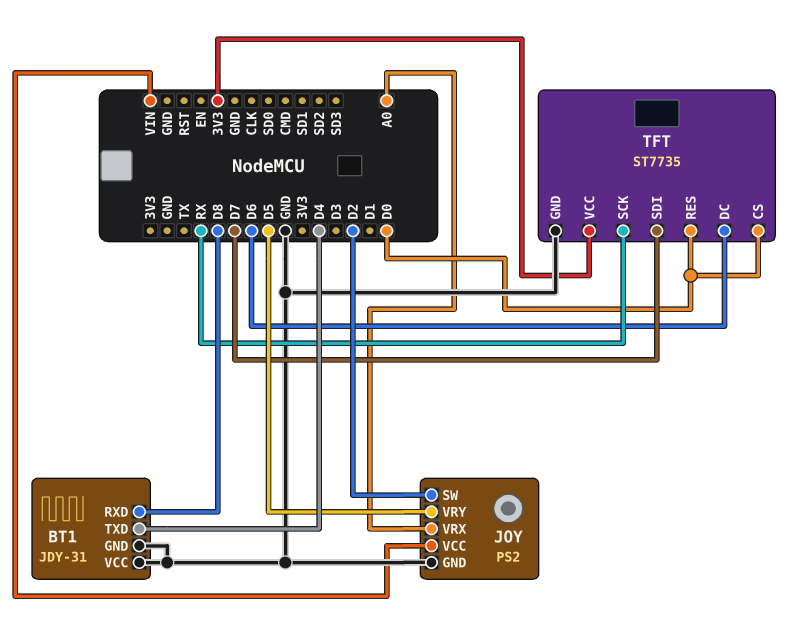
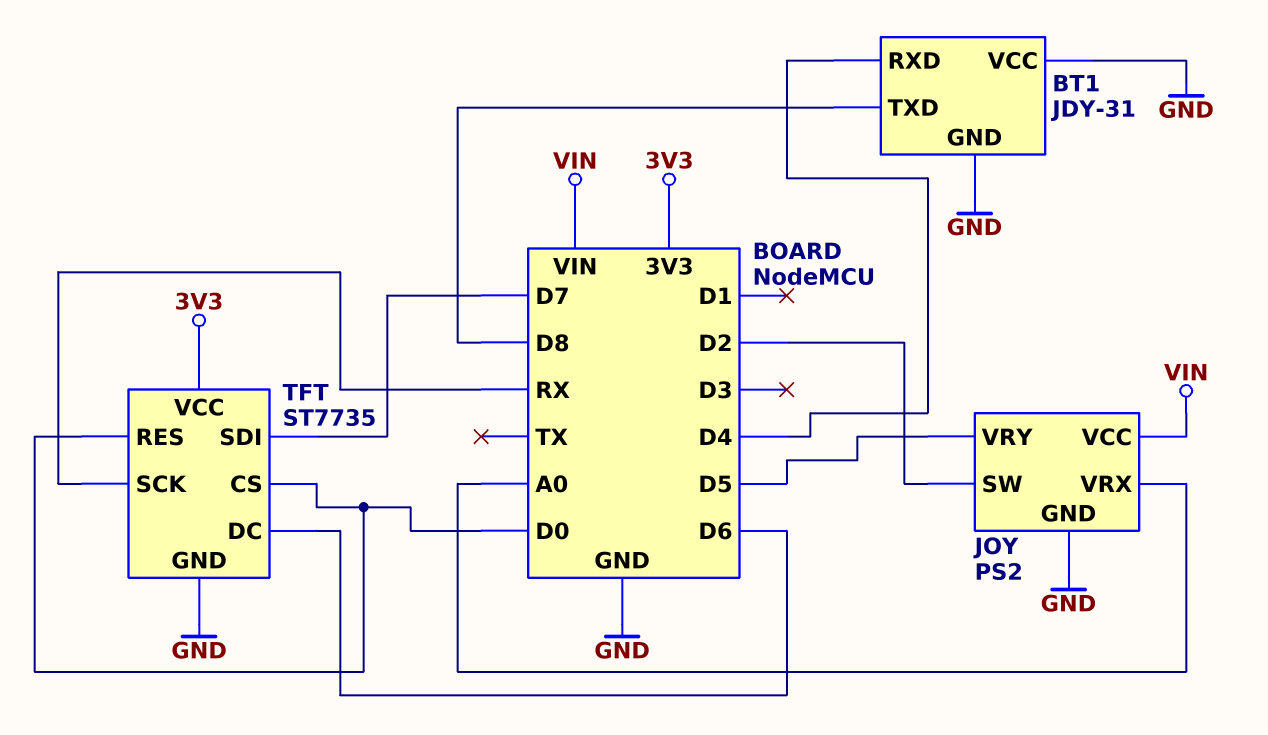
BT1 pin RXD: D8 -> D4
BT1 pin TXD: D4 -> D8

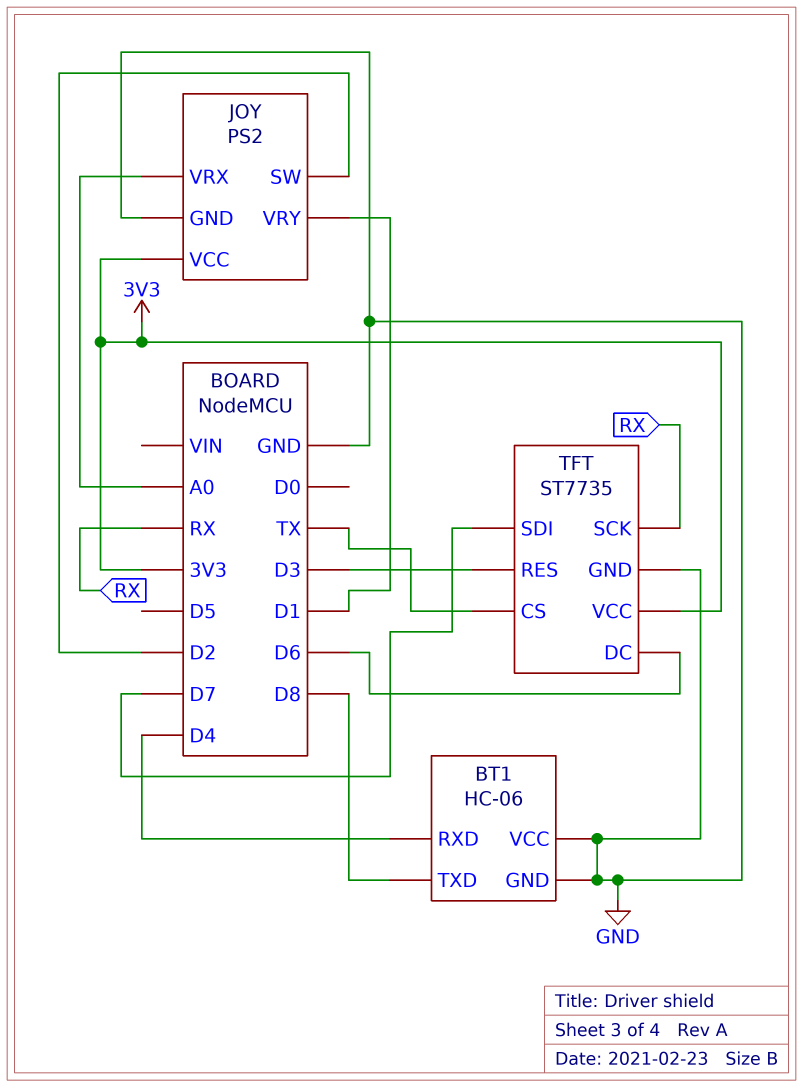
BT1: JDY-31 -> HC-06
JOY pin VCC: VIN -> 3V3
JOY pin VRY: D5 -> D1
TFT pin CS: D0 -> TX
TFT pin RES: D0 -> D3

